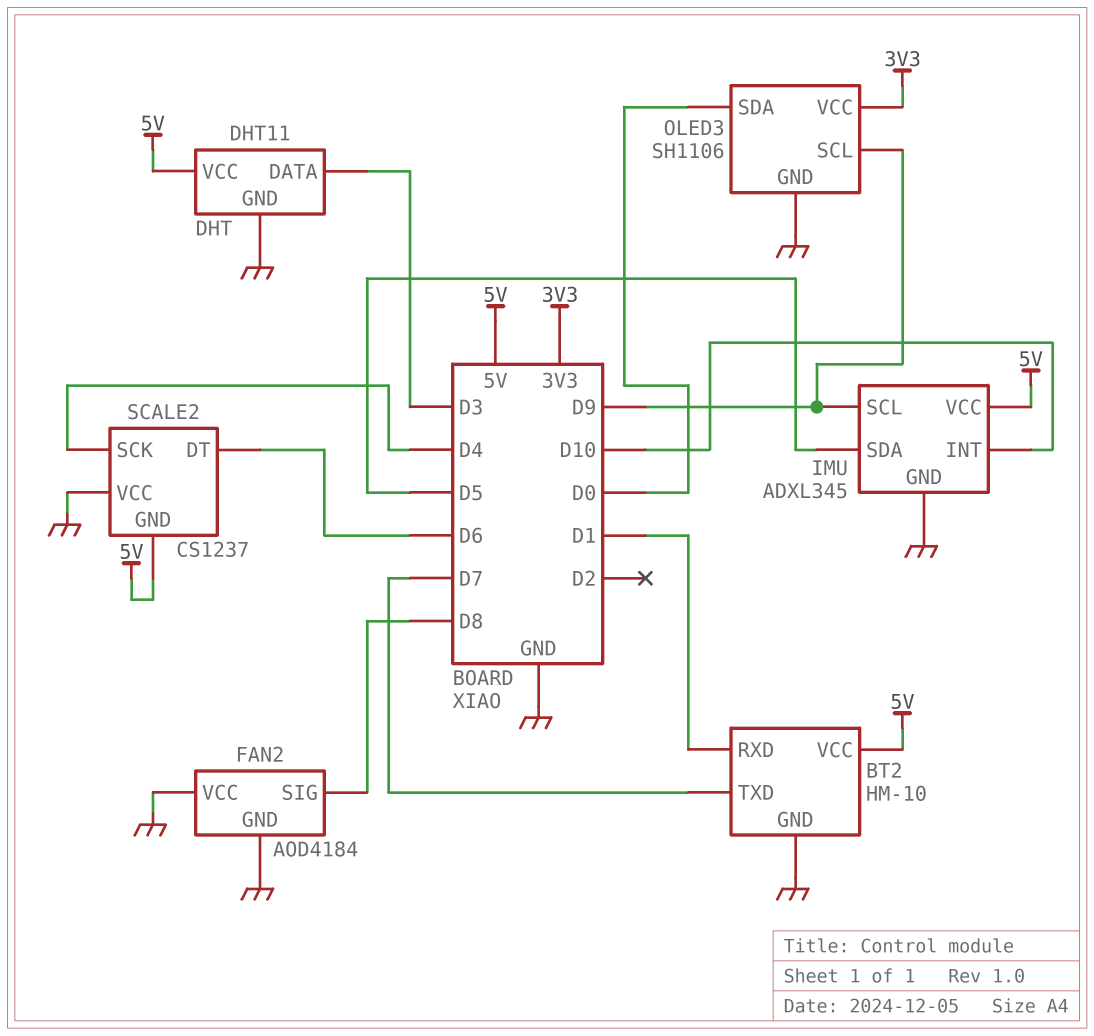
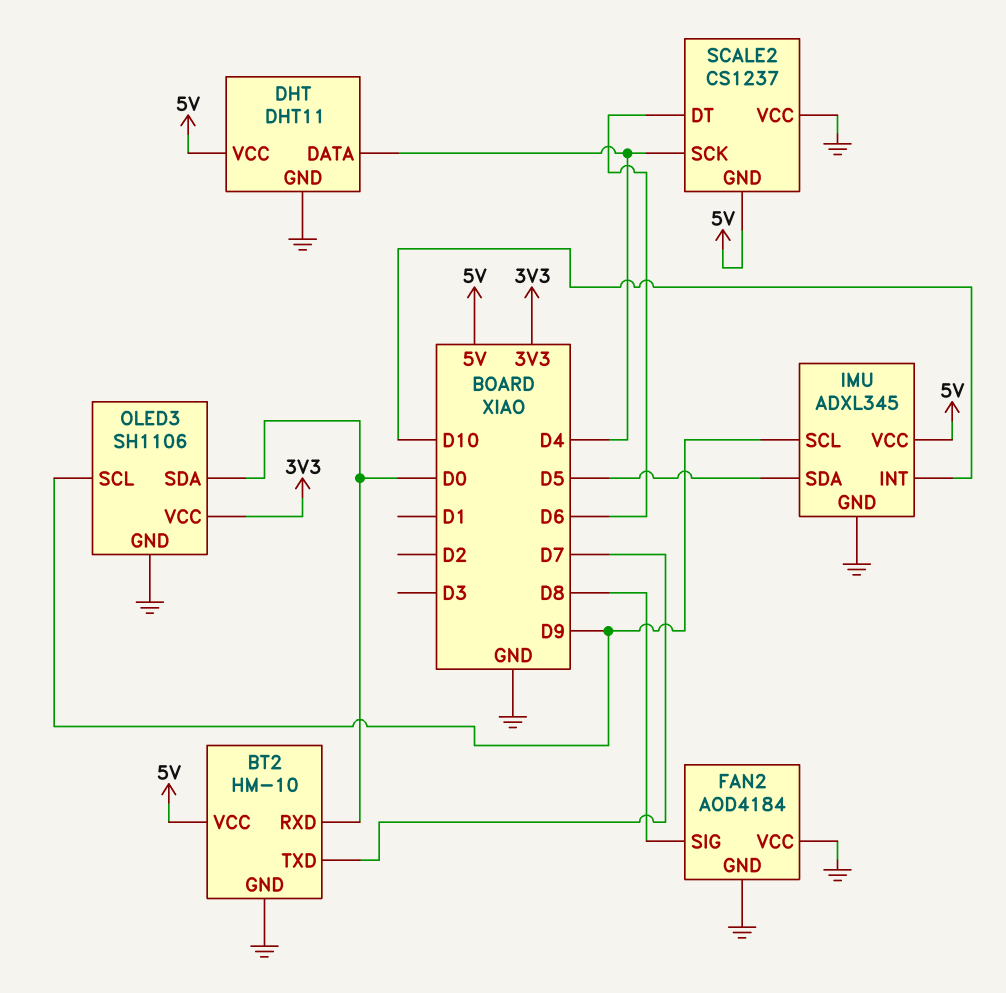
BT2 pin RXD: D1 -> D0
DHT pin DATA: D3 -> D4

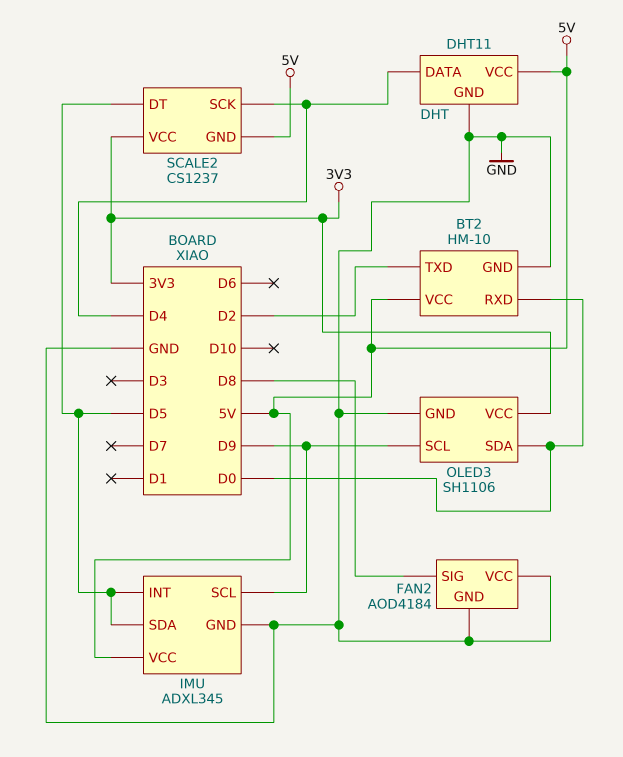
BT2 pin TXD: D7 -> D2
IMU pin INT: D10 -> D5
SCALE2 pin DT: D6 -> D5
SCALE2 pin VCC: GND -> 3V3

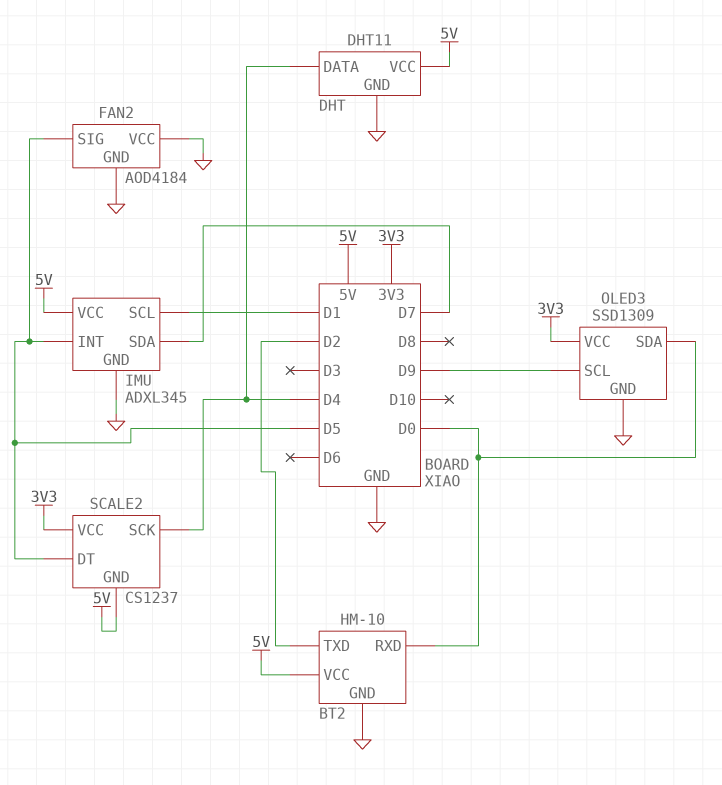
FAN2 pin SIG: D8 -> D5
IMU pin SCL: D9 -> D1
IMU pin SDA: D5 -> D7
OLED3: SH1106 -> SSD1309

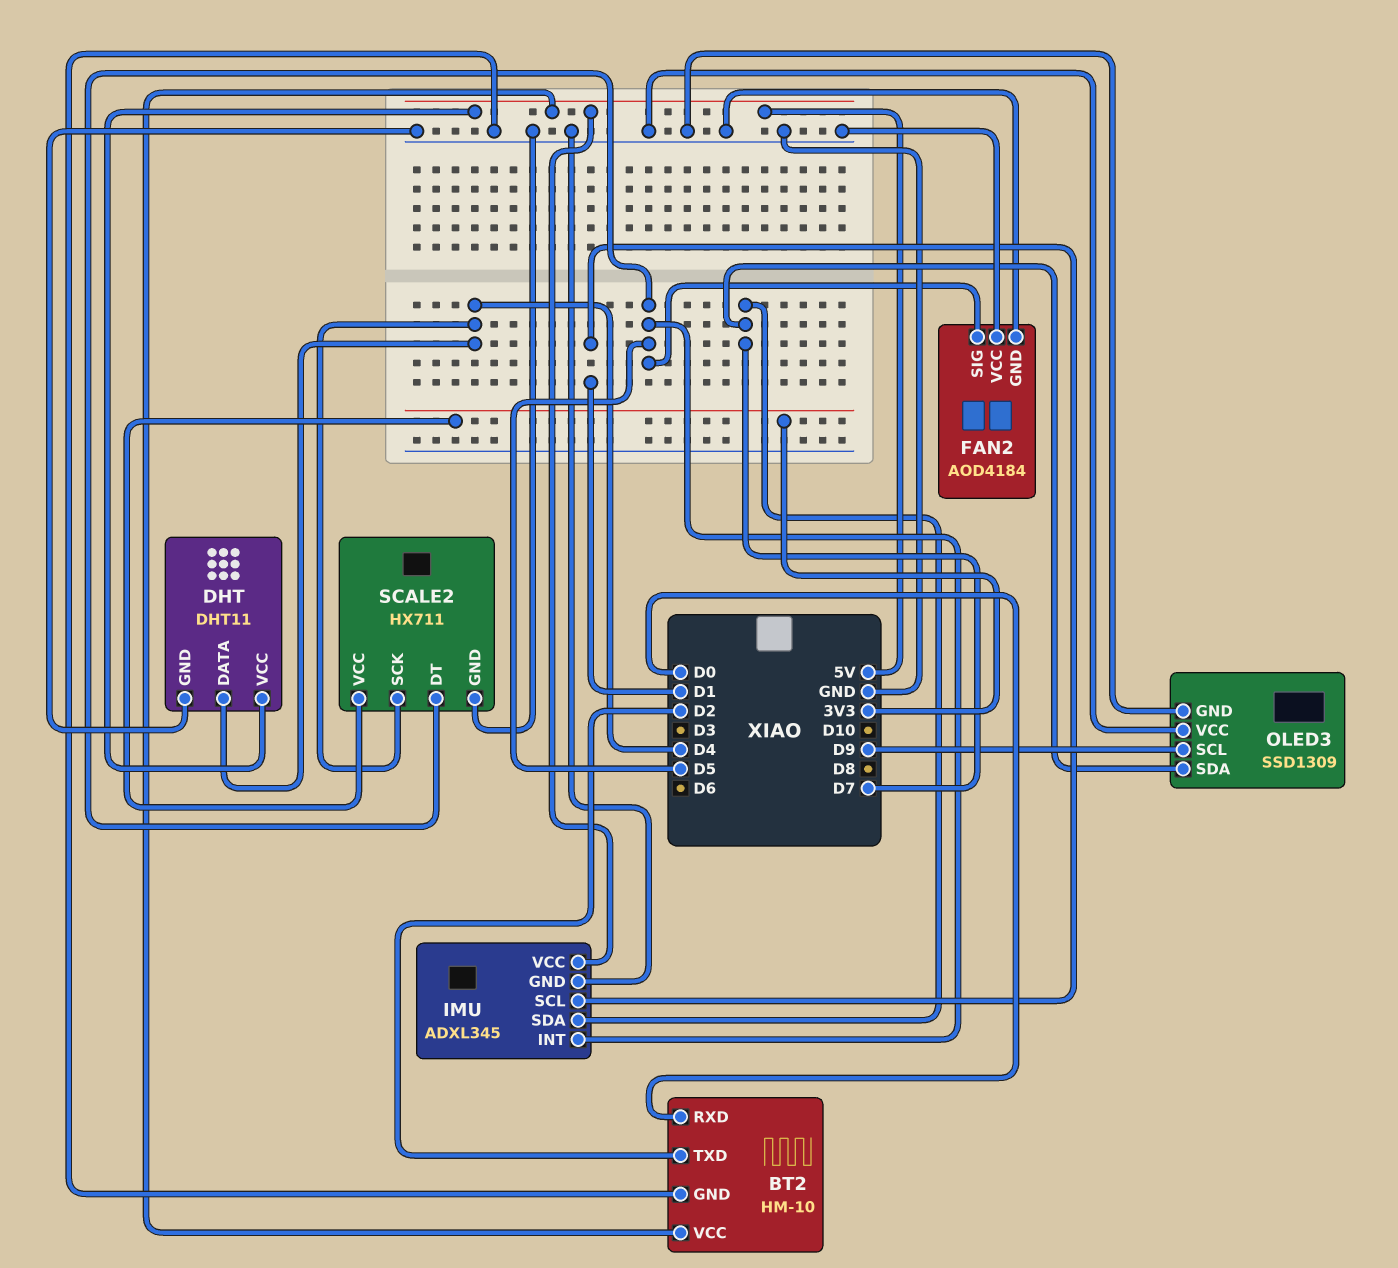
OLED3 pin SDA: D0 -> D7
OLED3 pin VCC: 3V3 -> GND
SCALE2: CS1237 -> HX711
SCALE2 pin GND: 5V -> GND

